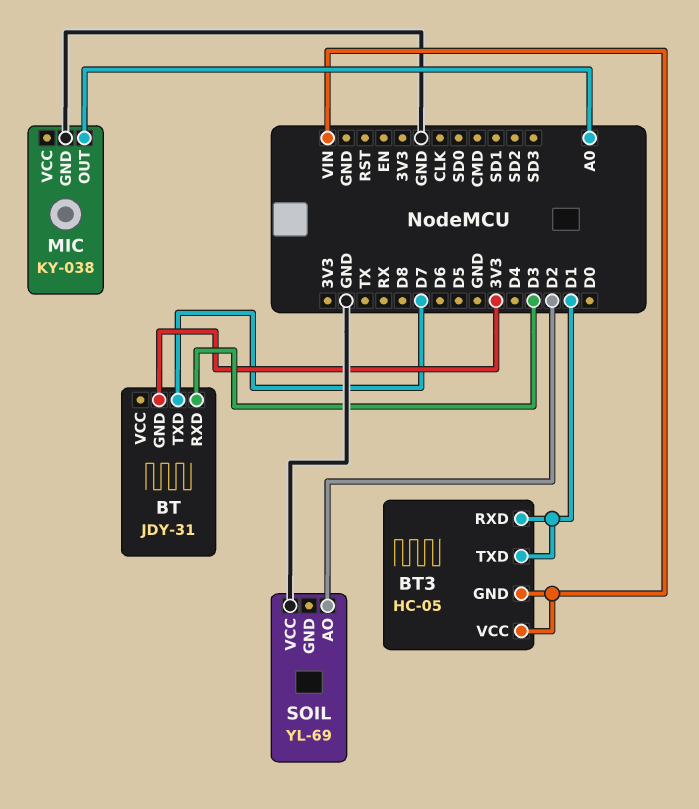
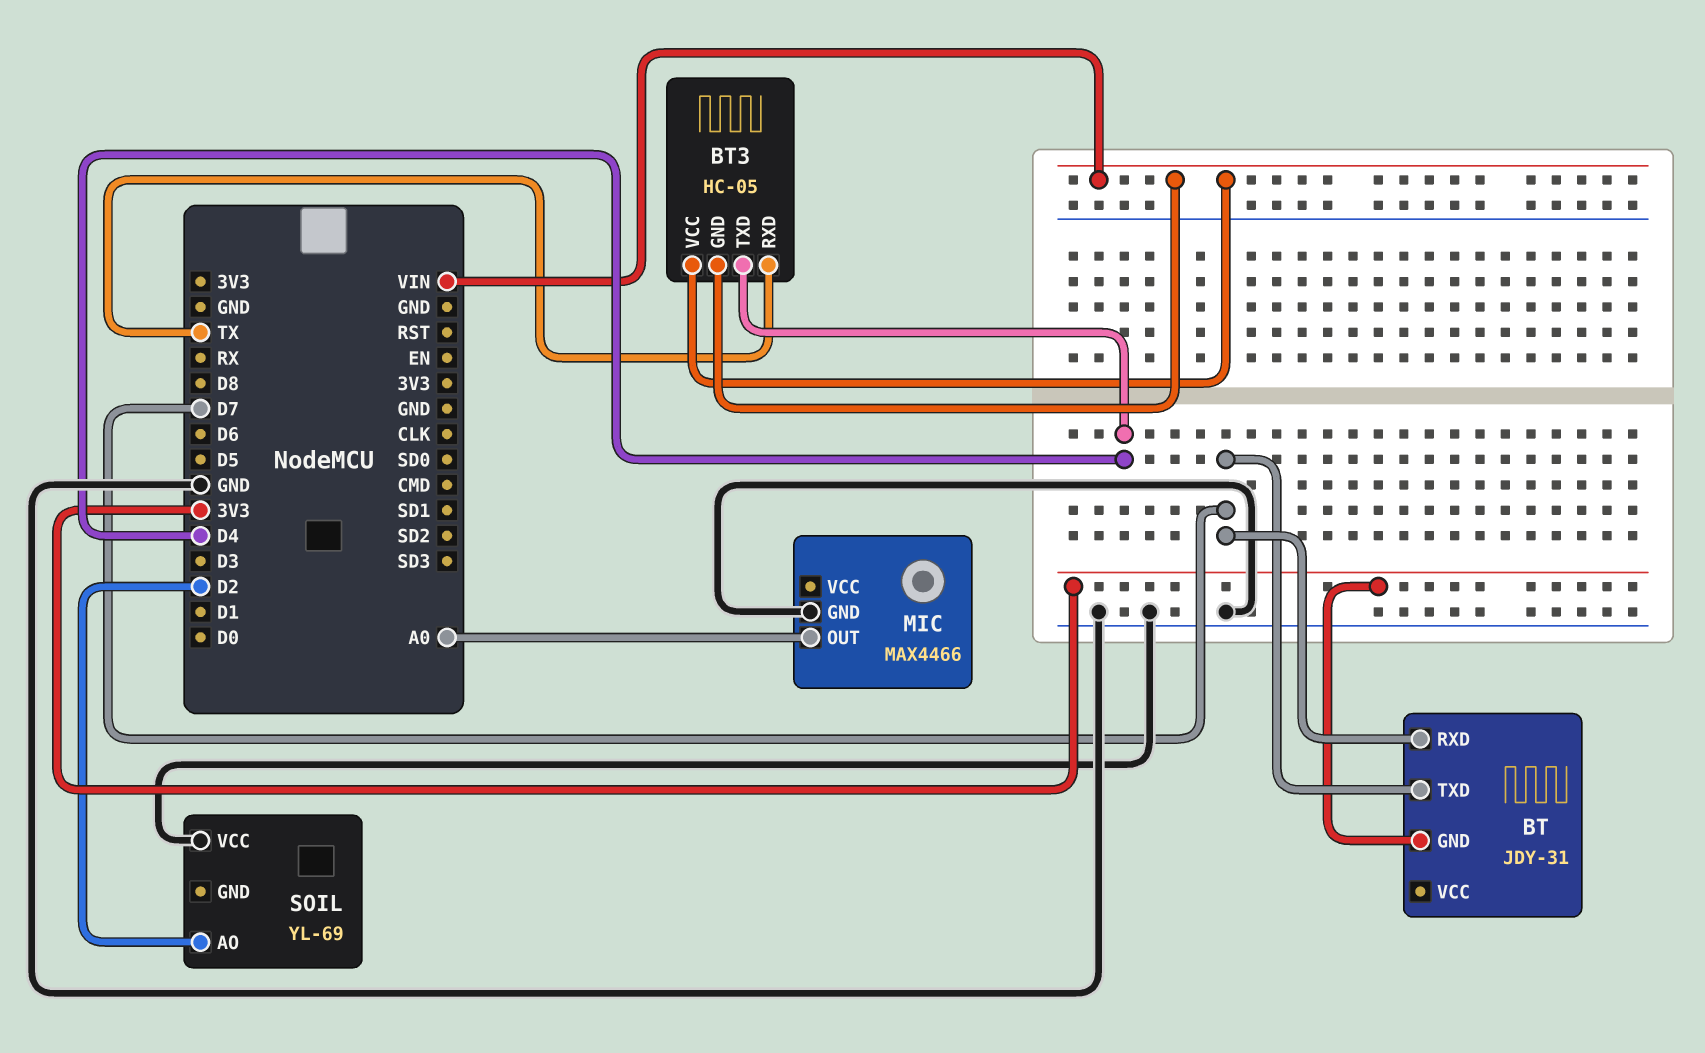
BT pin RXD: D3 -> D7
BT3 pin RXD: D1 -> TX
BT3 pin TXD: D1 -> D4
MIC: KY-038 -> MAX4466

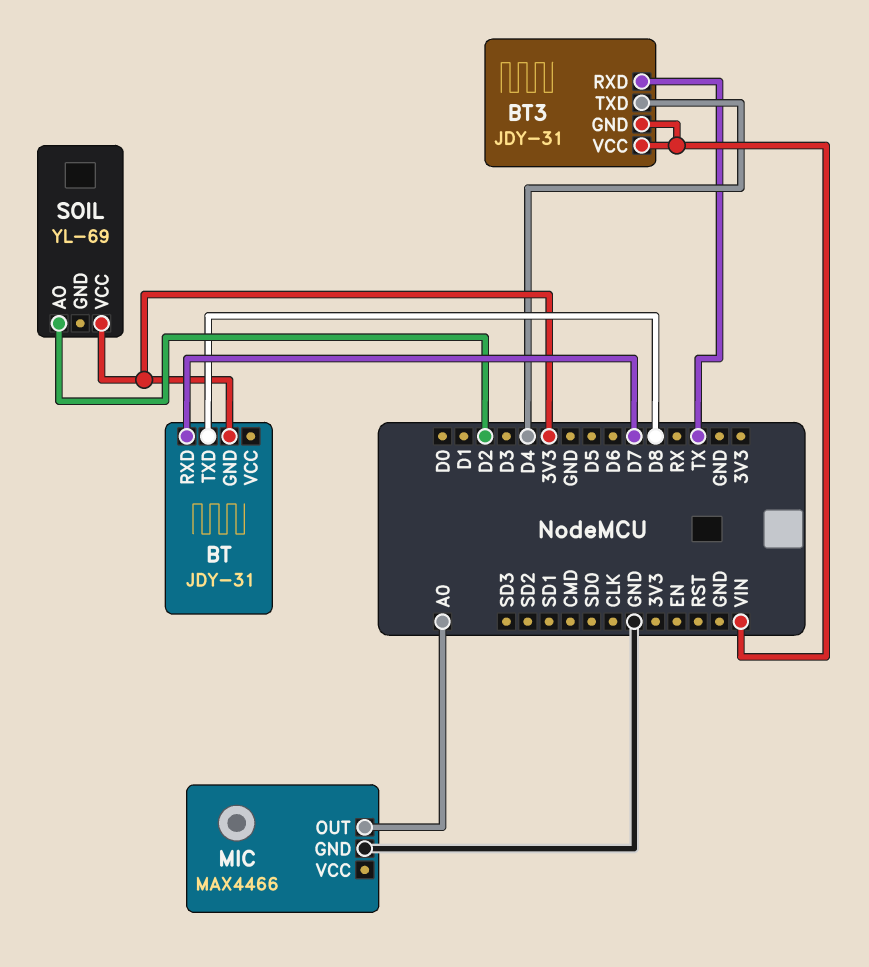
BT pin TXD: D7 -> D8
BT3: HC-05 -> JDY-31
SOIL pin VCC: GND -> 3V3

